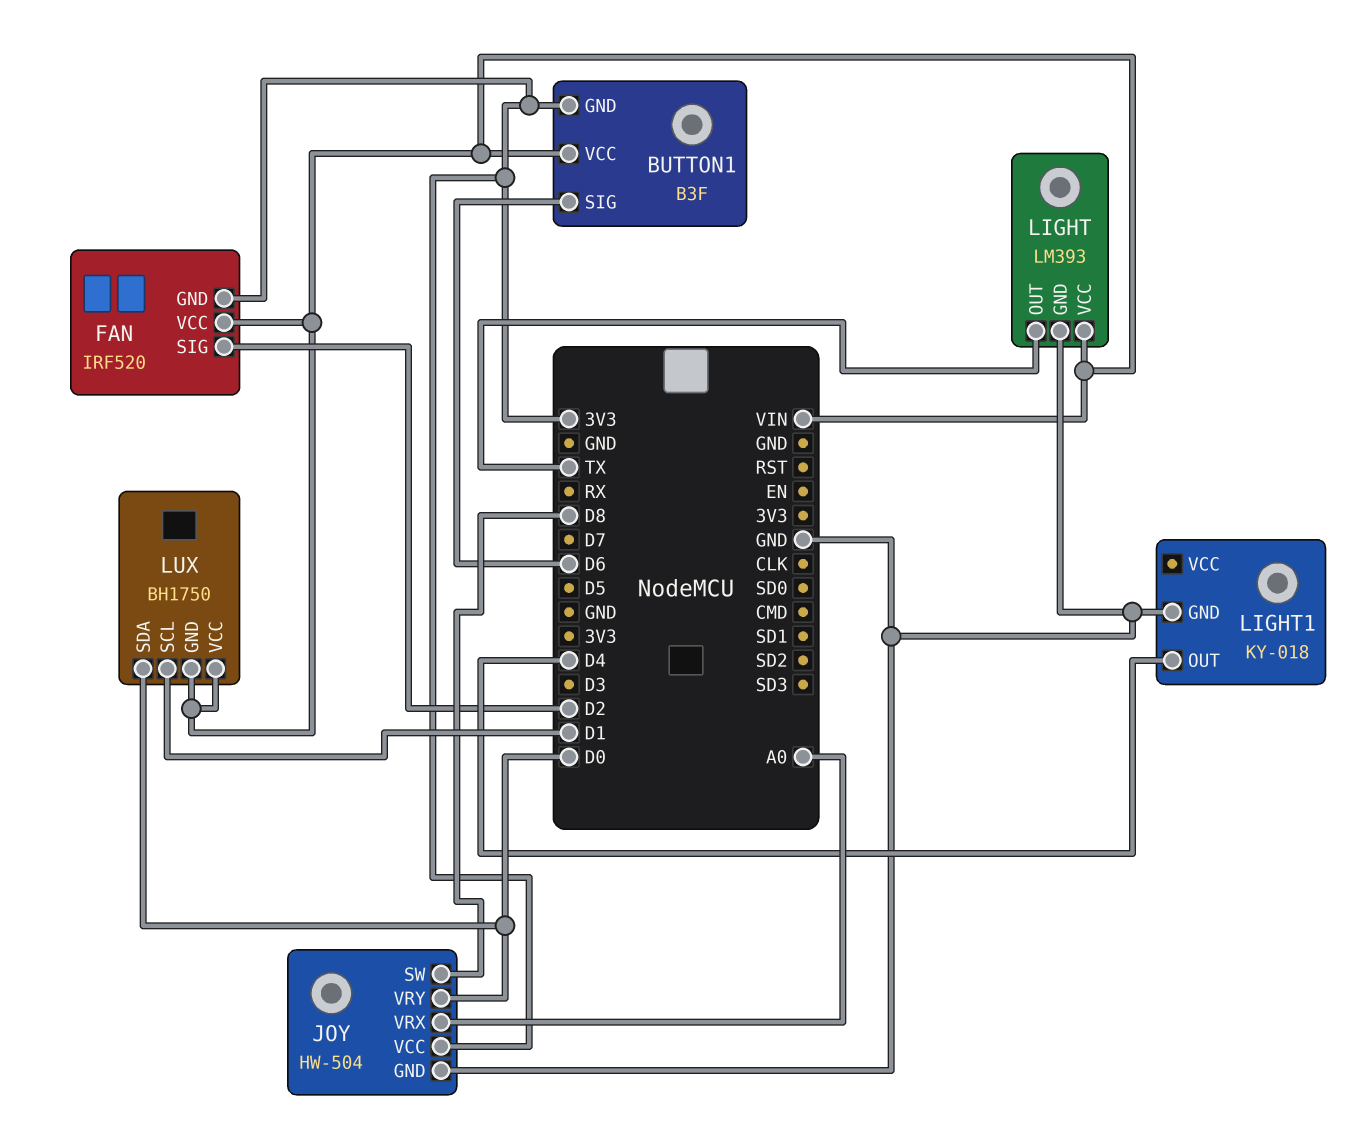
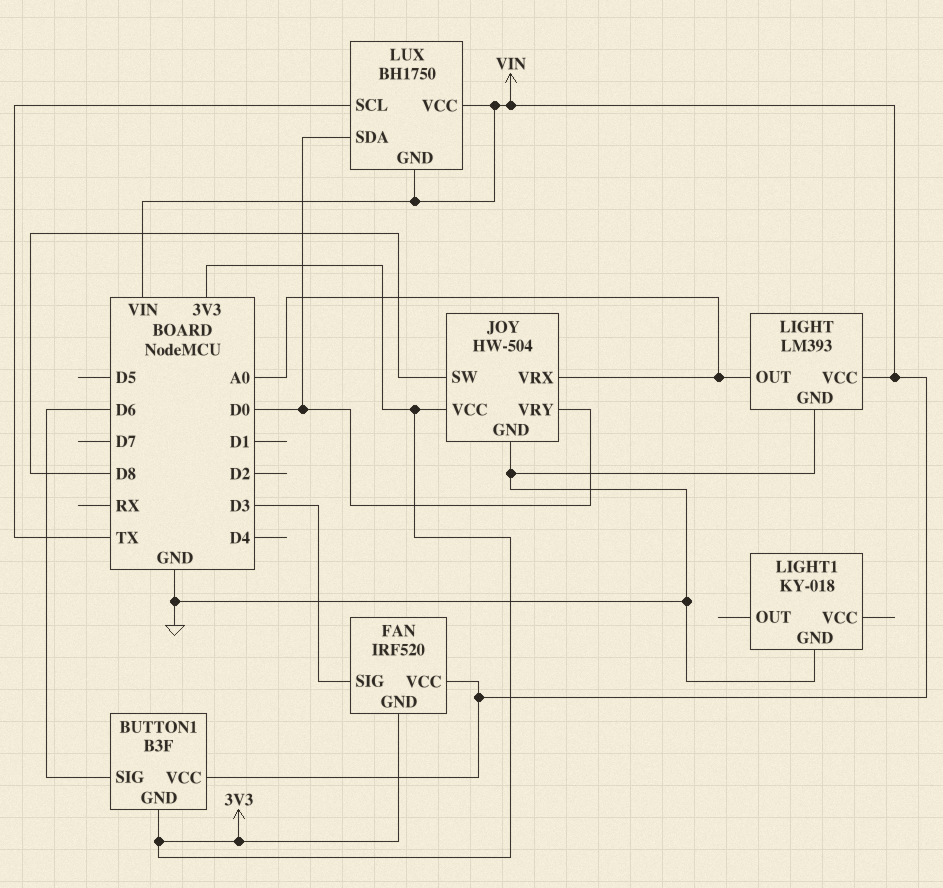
FAN pin SIG: D2 -> D3
LIGHT pin OUT: TX -> A0
LIGHT1 pin OUT: D4 -> none
LUX pin SCL: D1 -> TX

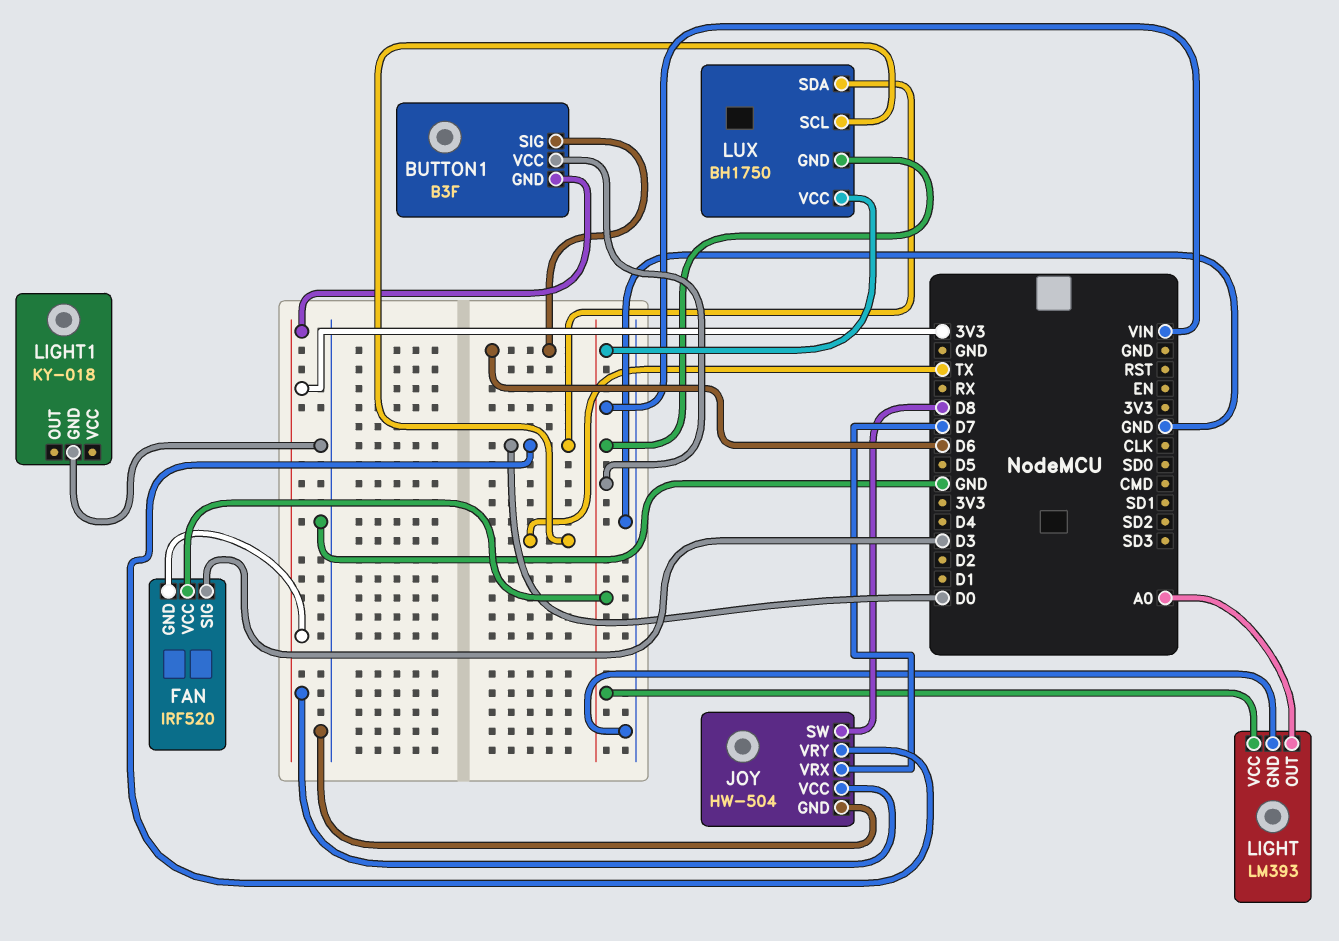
JOY pin VRX: A0 -> D7

